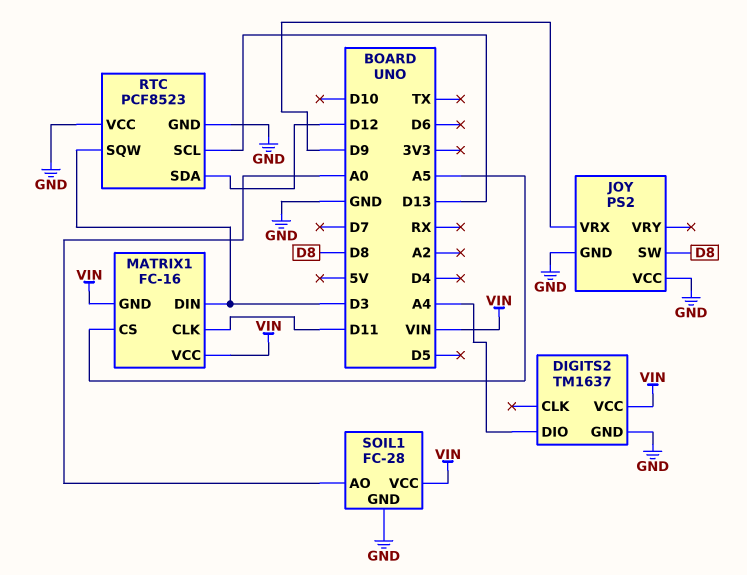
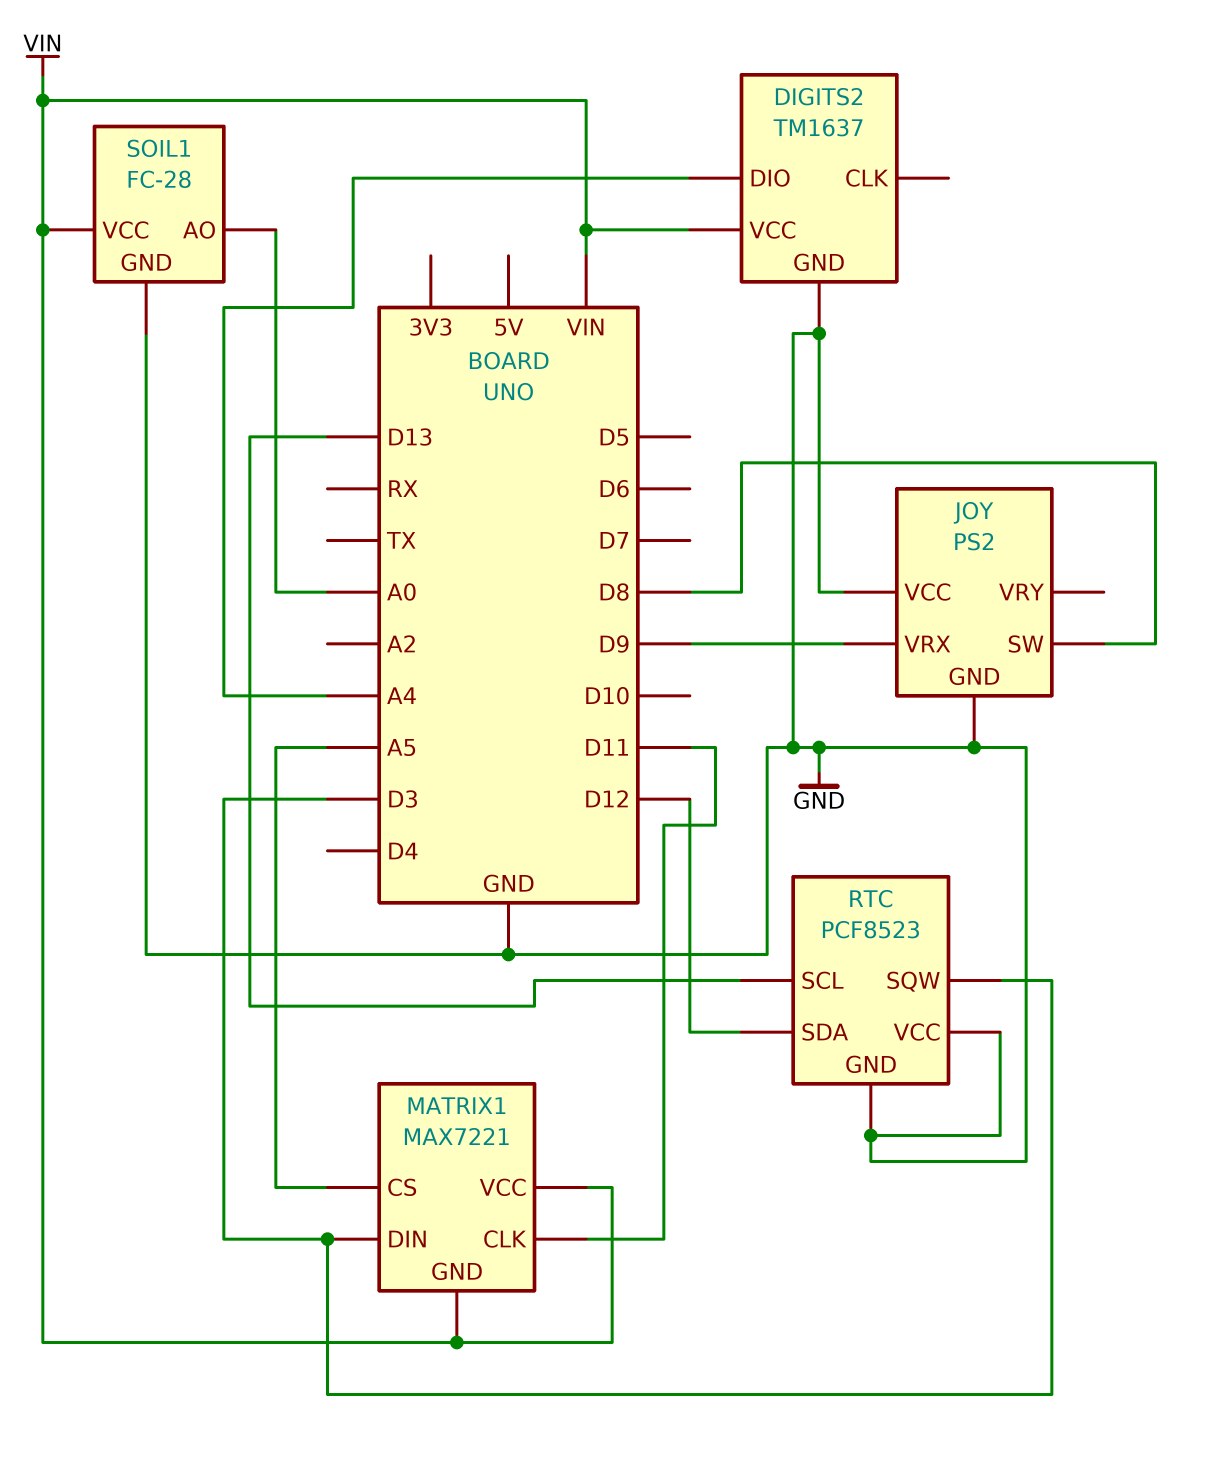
MATRIX1: FC-16 -> MAX7221

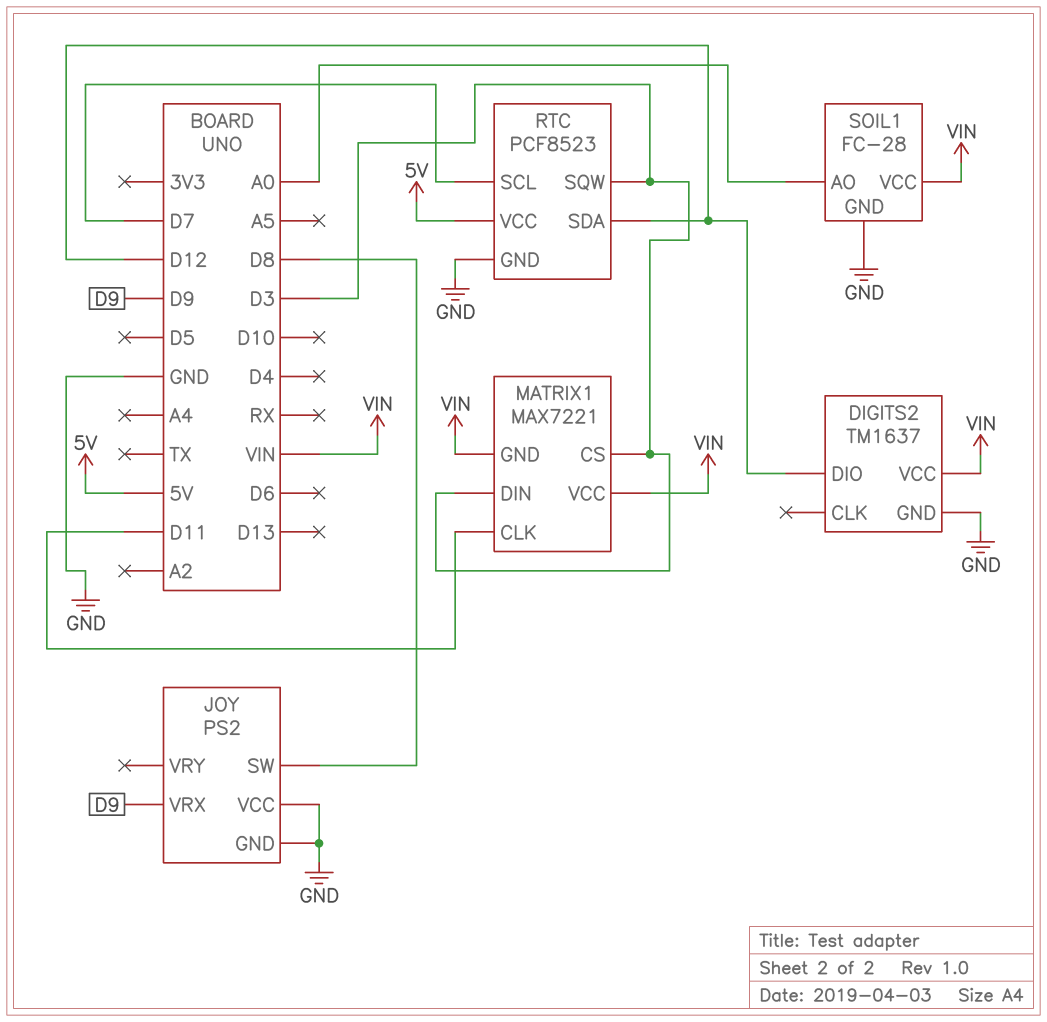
DIGITS2 pin DIO: A4 -> D12
MATRIX1 pin CS: A5 -> D3
RTC pin SCL: D13 -> D7
RTC pin VCC: GND -> 5V

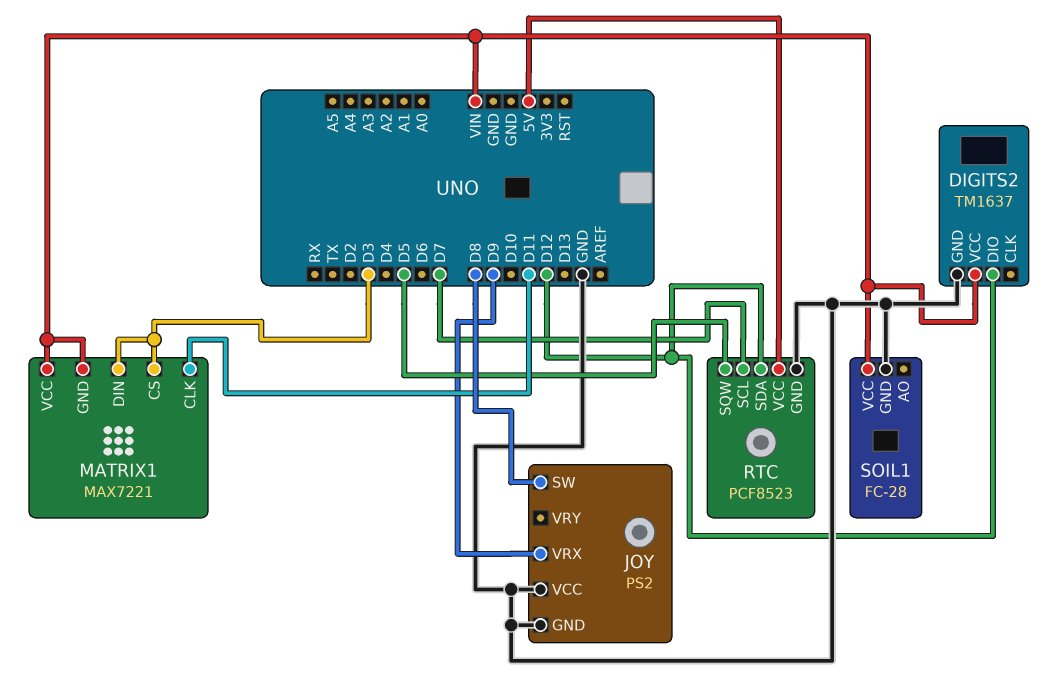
RTC pin SQW: D3 -> D5
SOIL1 pin AO: A0 -> none

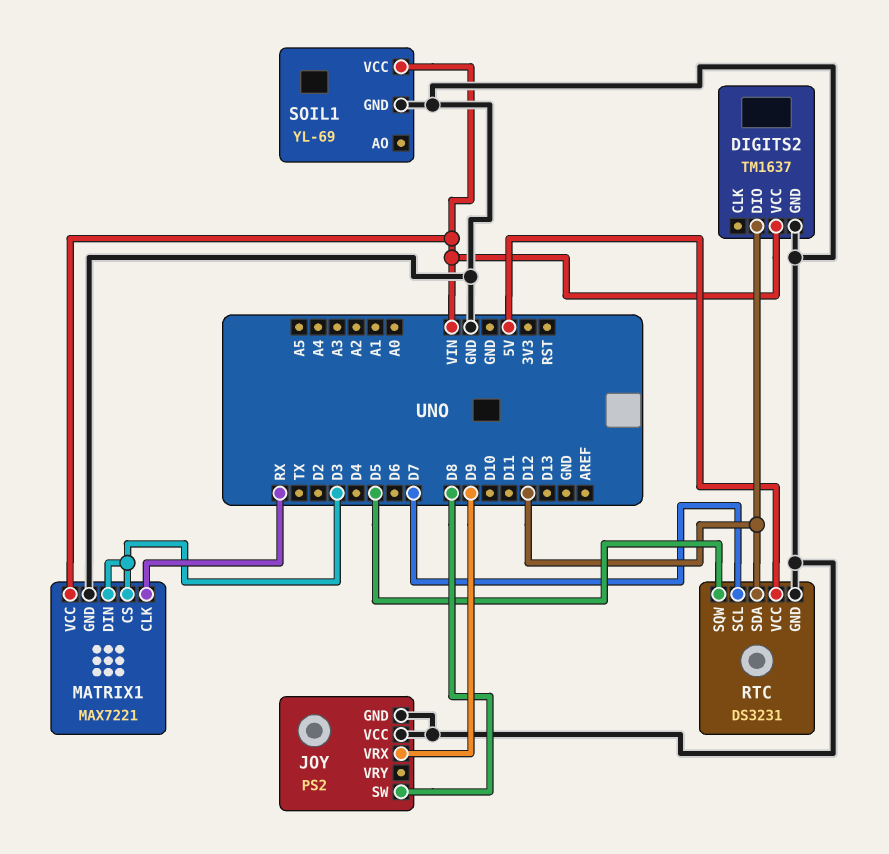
MATRIX1 pin CLK: D11 -> RX
MATRIX1 pin GND: VIN -> GND
RTC: PCF8523 -> DS3231
SOIL1: FC-28 -> YL-69

